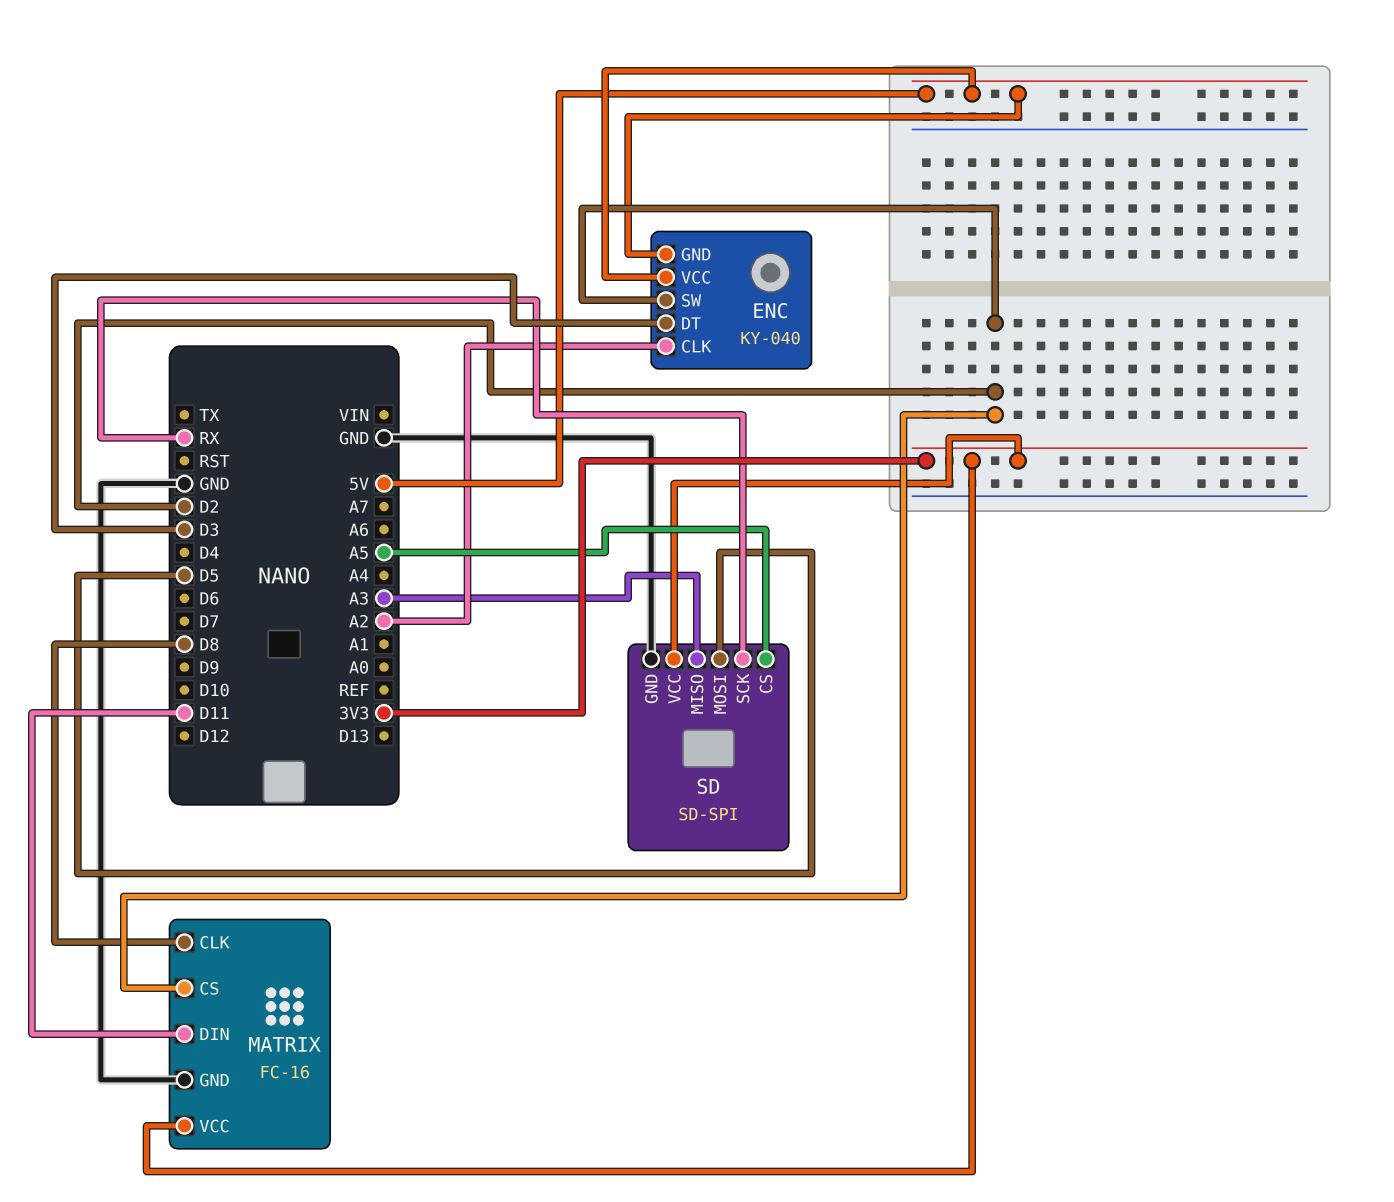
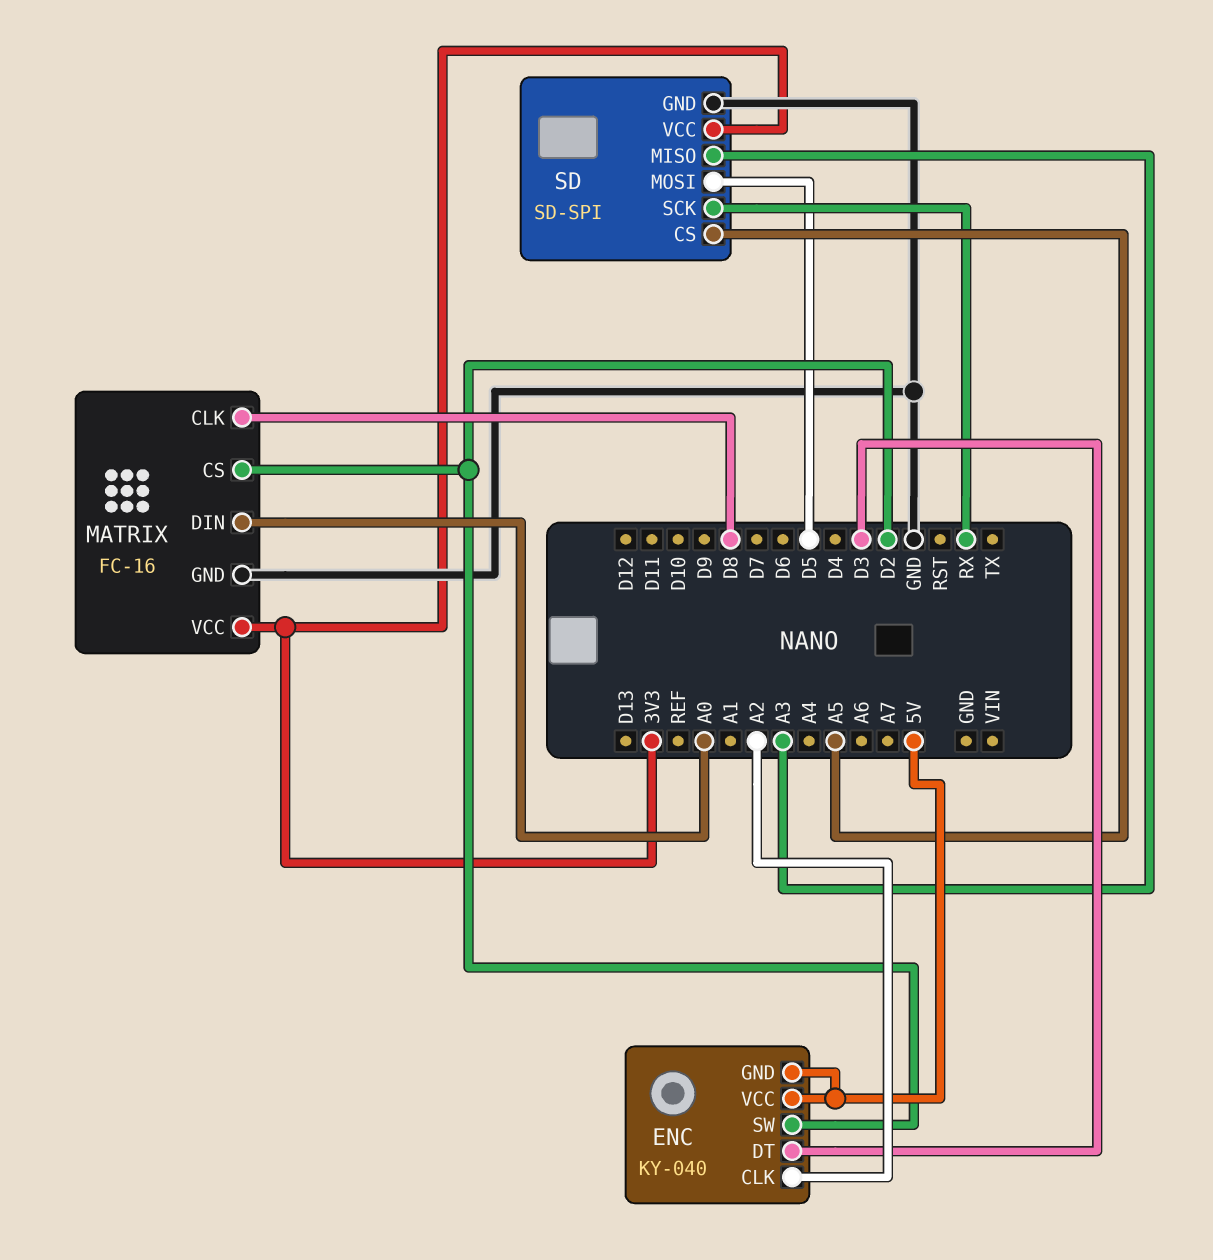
MATRIX pin DIN: D11 -> A0

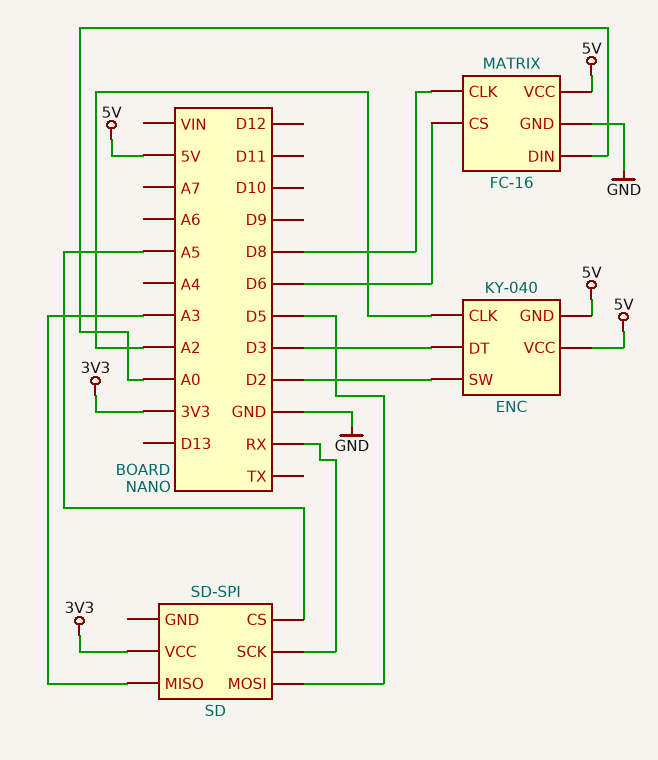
MATRIX pin CS: D2 -> D6
MATRIX pin VCC: 3V3 -> 5V
SD pin GND: GND -> none

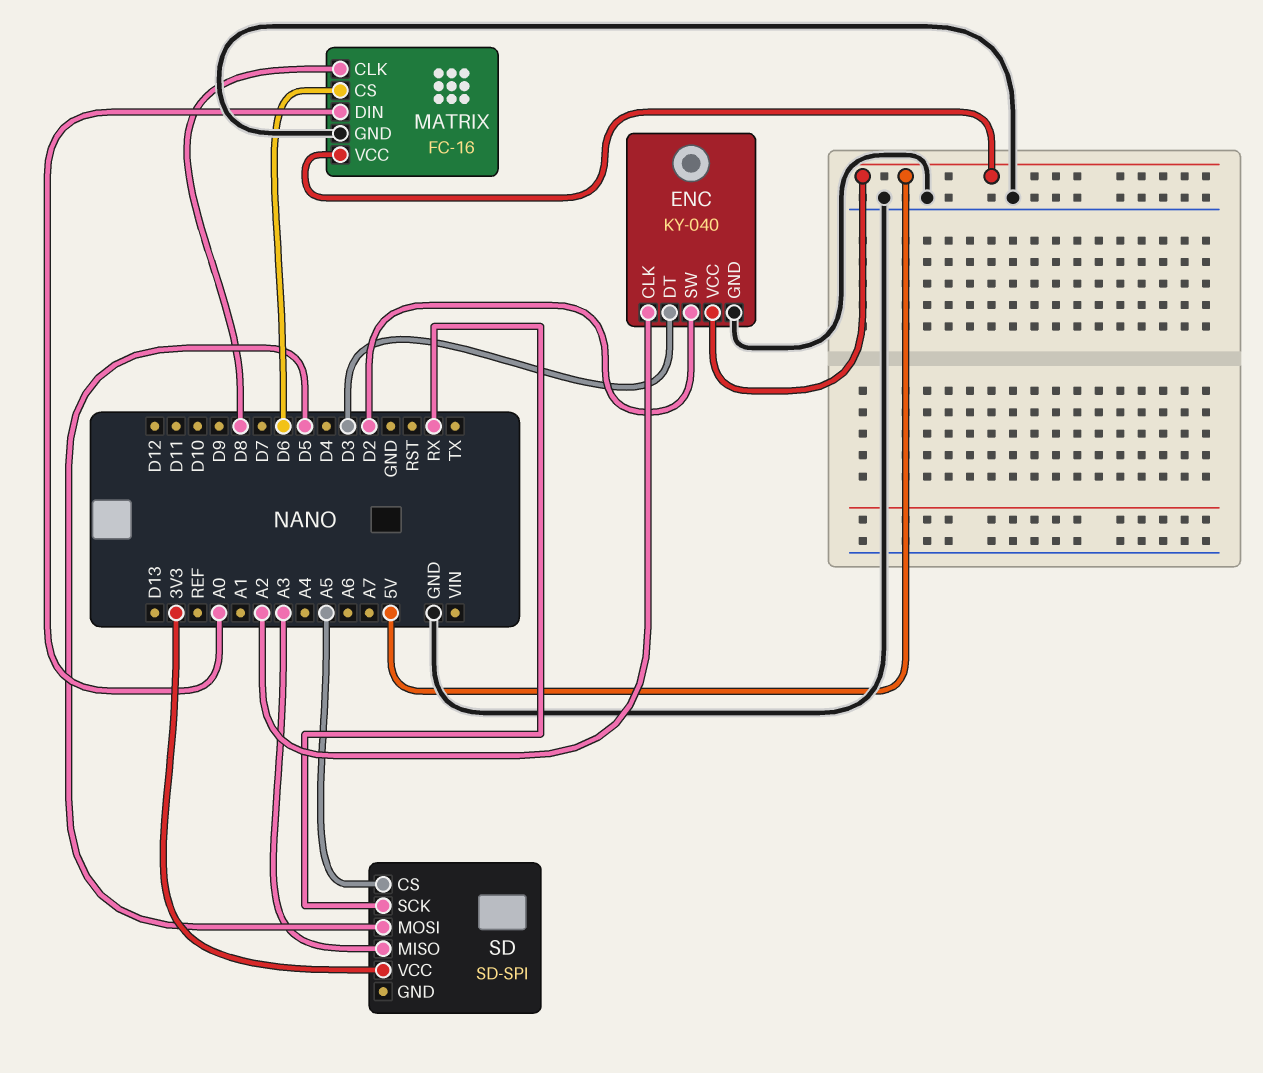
ENC pin GND: 5V -> GND

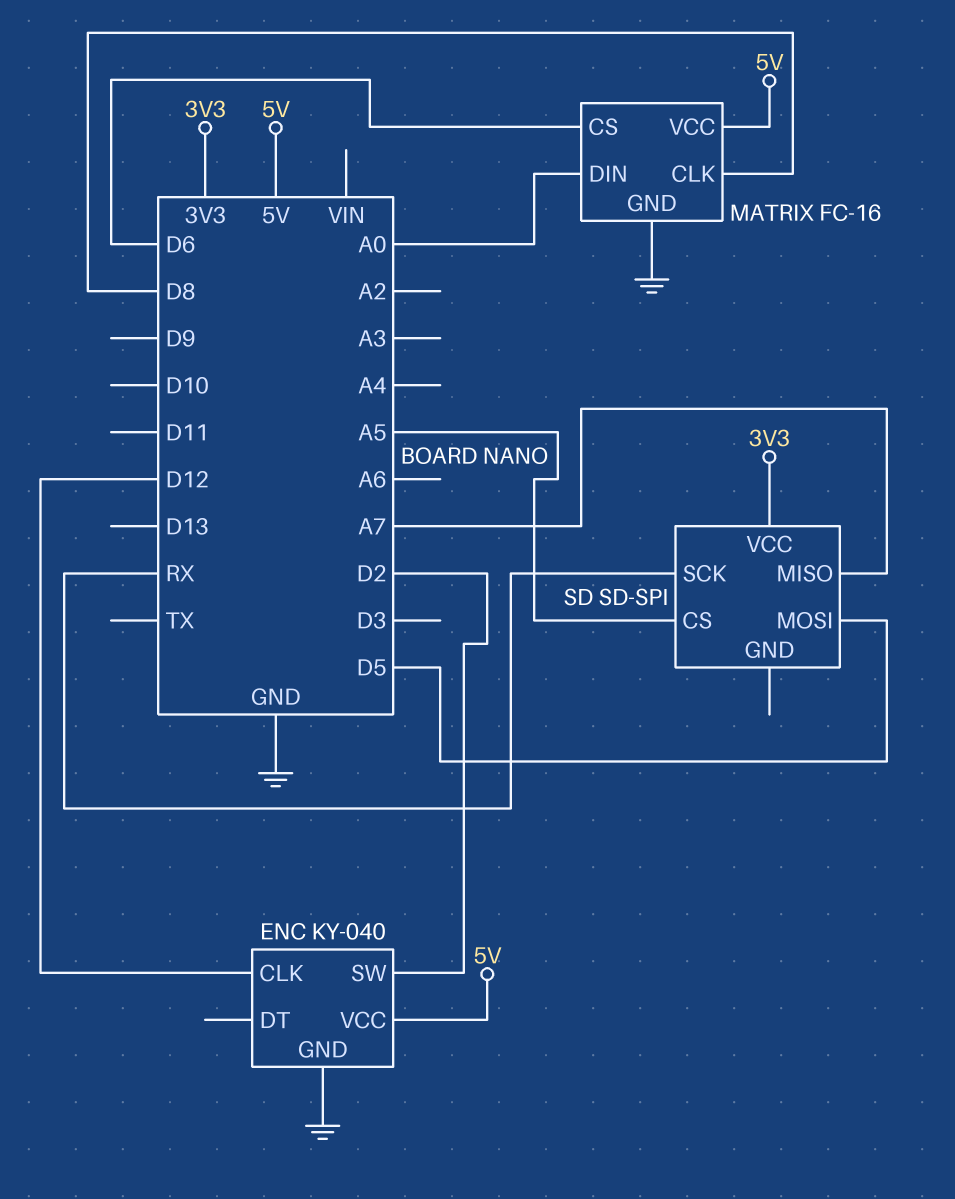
ENC pin CLK: A2 -> D12
ENC pin DT: D3 -> none
SD pin MISO: A3 -> A7

